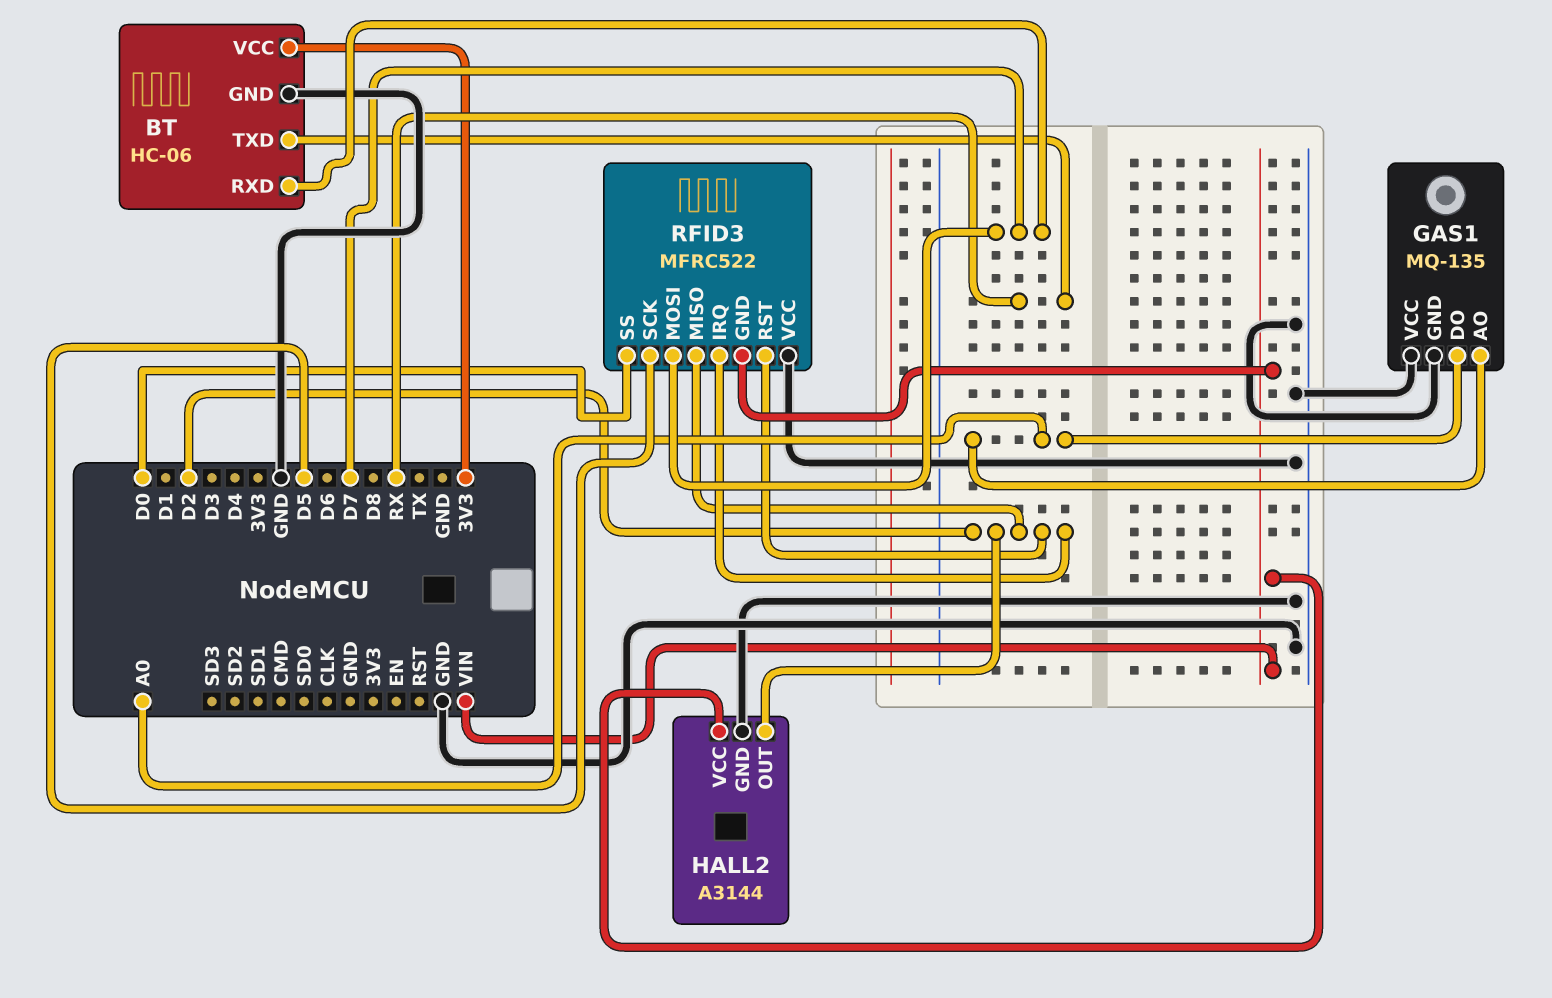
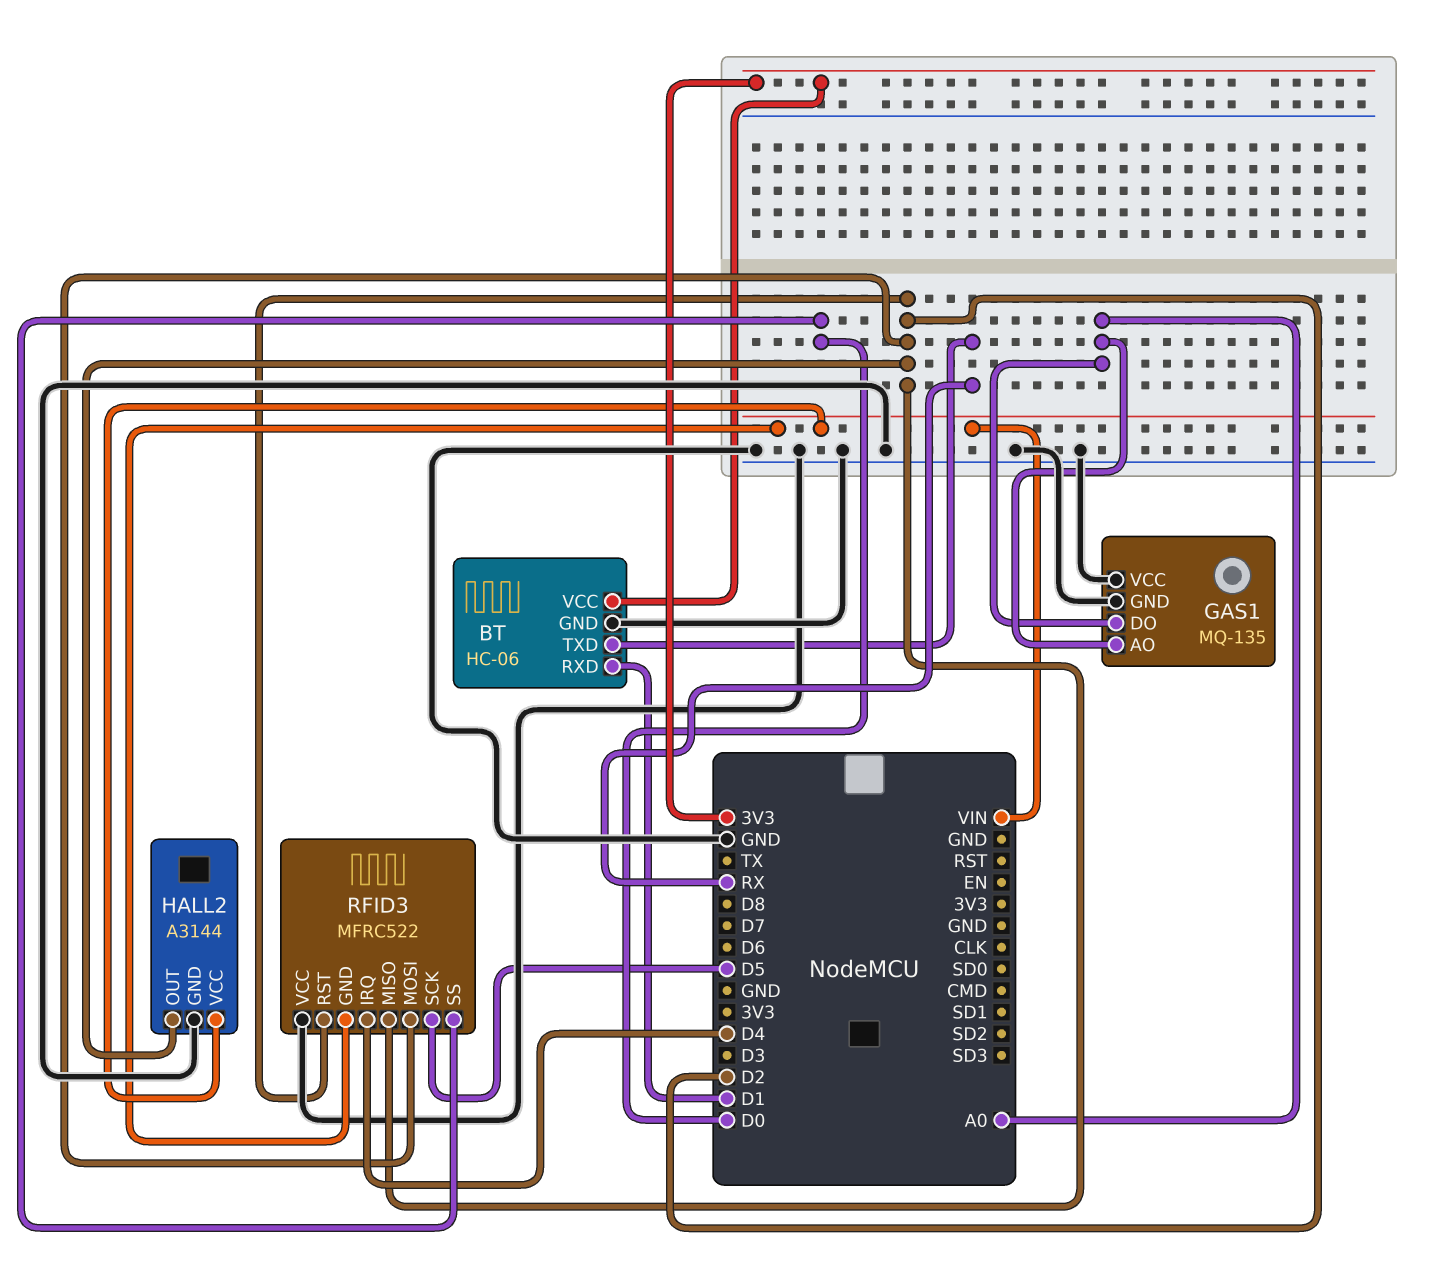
BT pin RXD: D7 -> D1
RFID3 pin IRQ: D2 -> D4
RFID3 pin MOSI: D7 -> D2

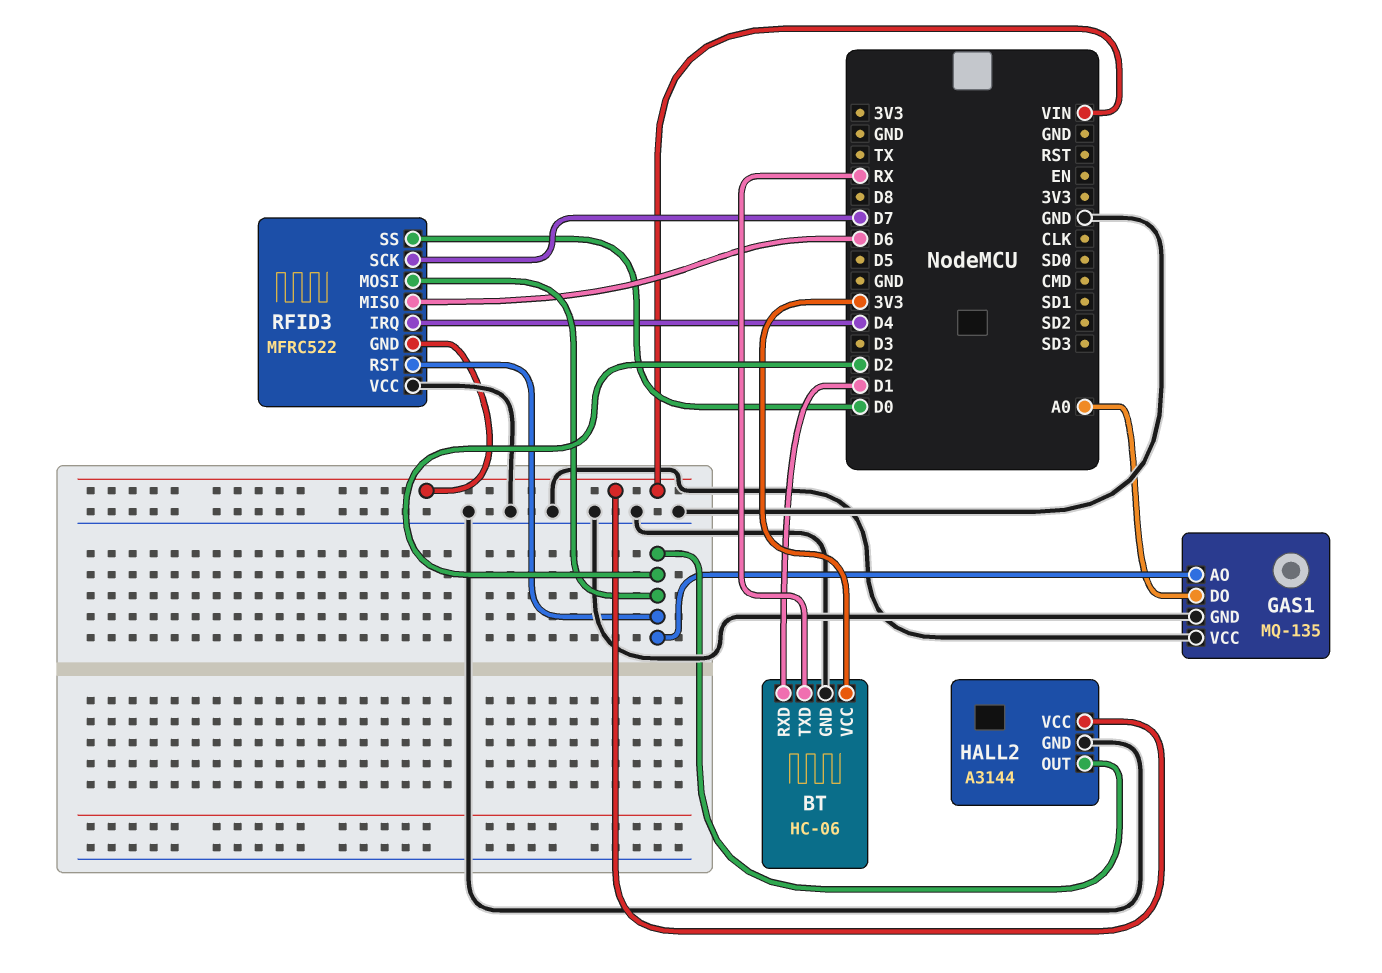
GAS1 pin AO: A0 -> D2
RFID3 pin MISO: D2 -> D6
RFID3 pin SCK: D5 -> D7

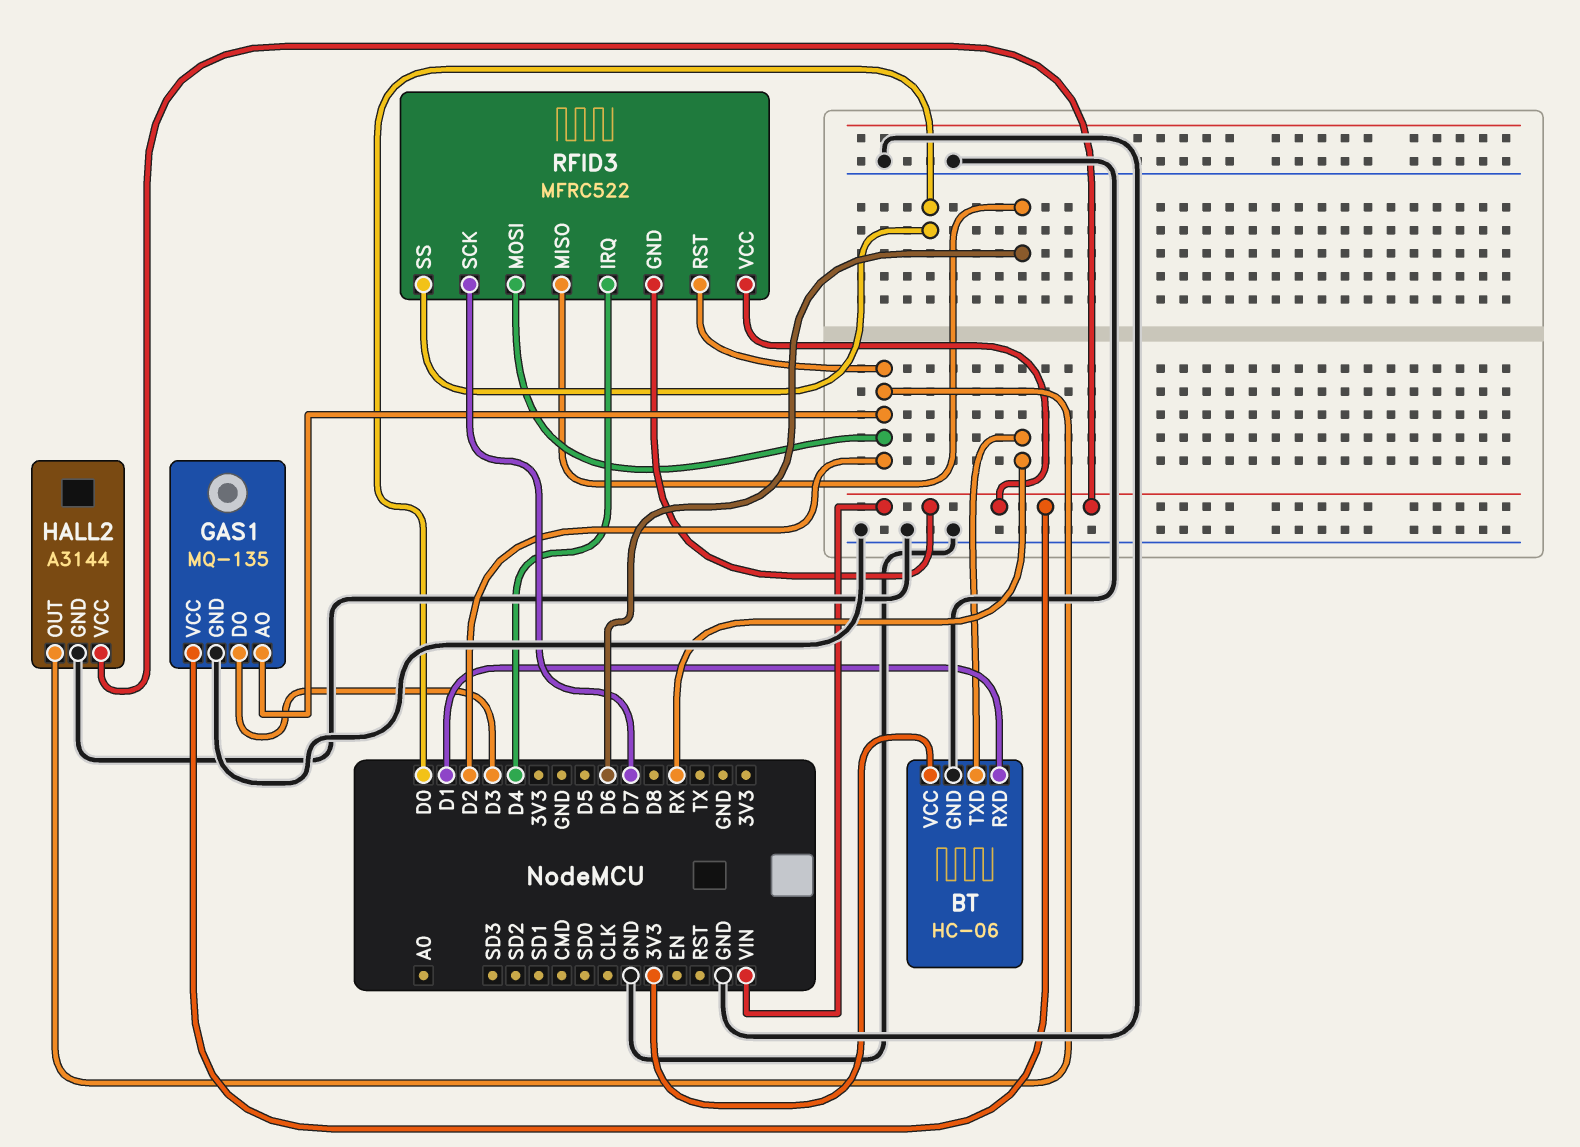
GAS1 pin DO: A0 -> D3
GAS1 pin VCC: GND -> VIN
RFID3 pin VCC: GND -> VIN

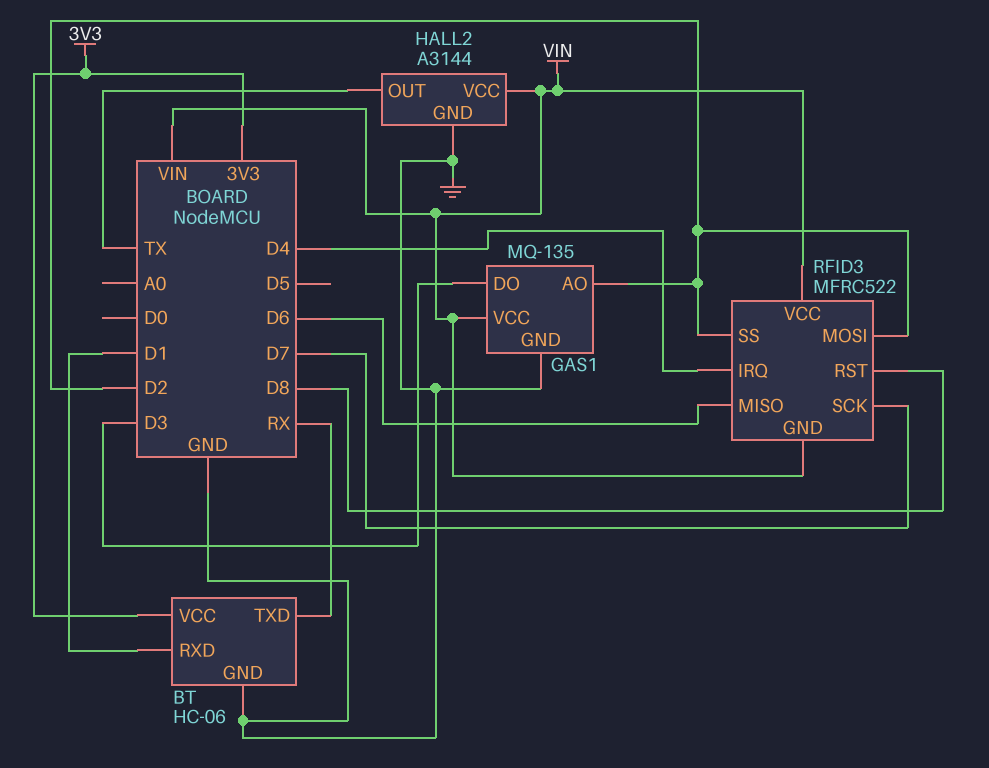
HALL2 pin OUT: D2 -> TX
RFID3 pin RST: D2 -> D8
RFID3 pin SS: D0 -> D2

